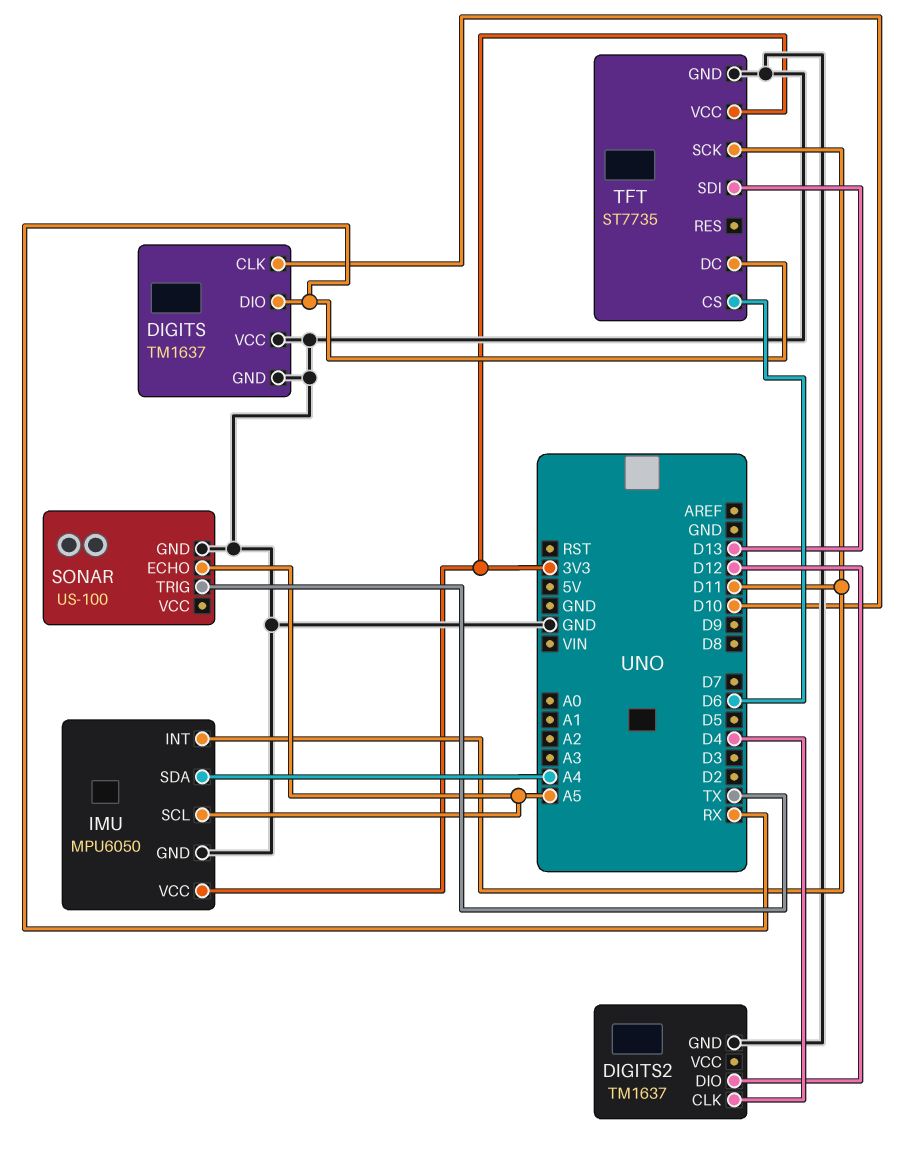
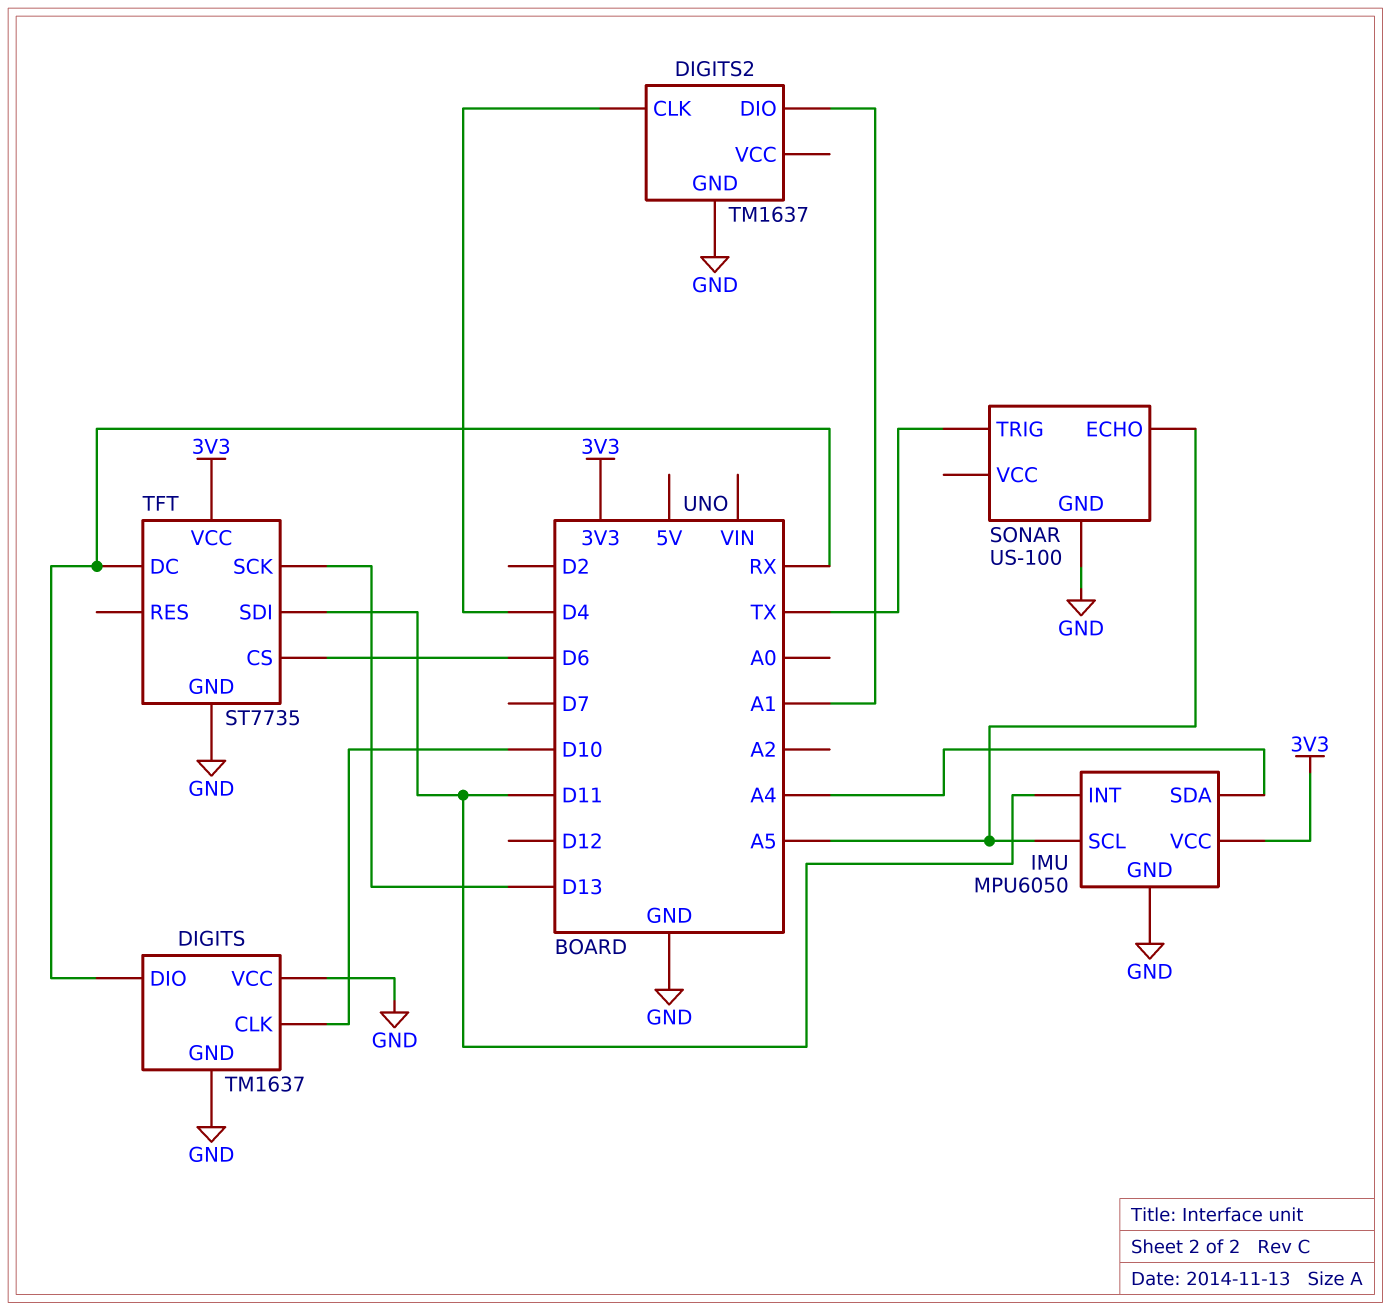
DIGITS2 pin DIO: D12 -> A1
TFT pin SCK: D11 -> D13
TFT pin SDI: D13 -> D11

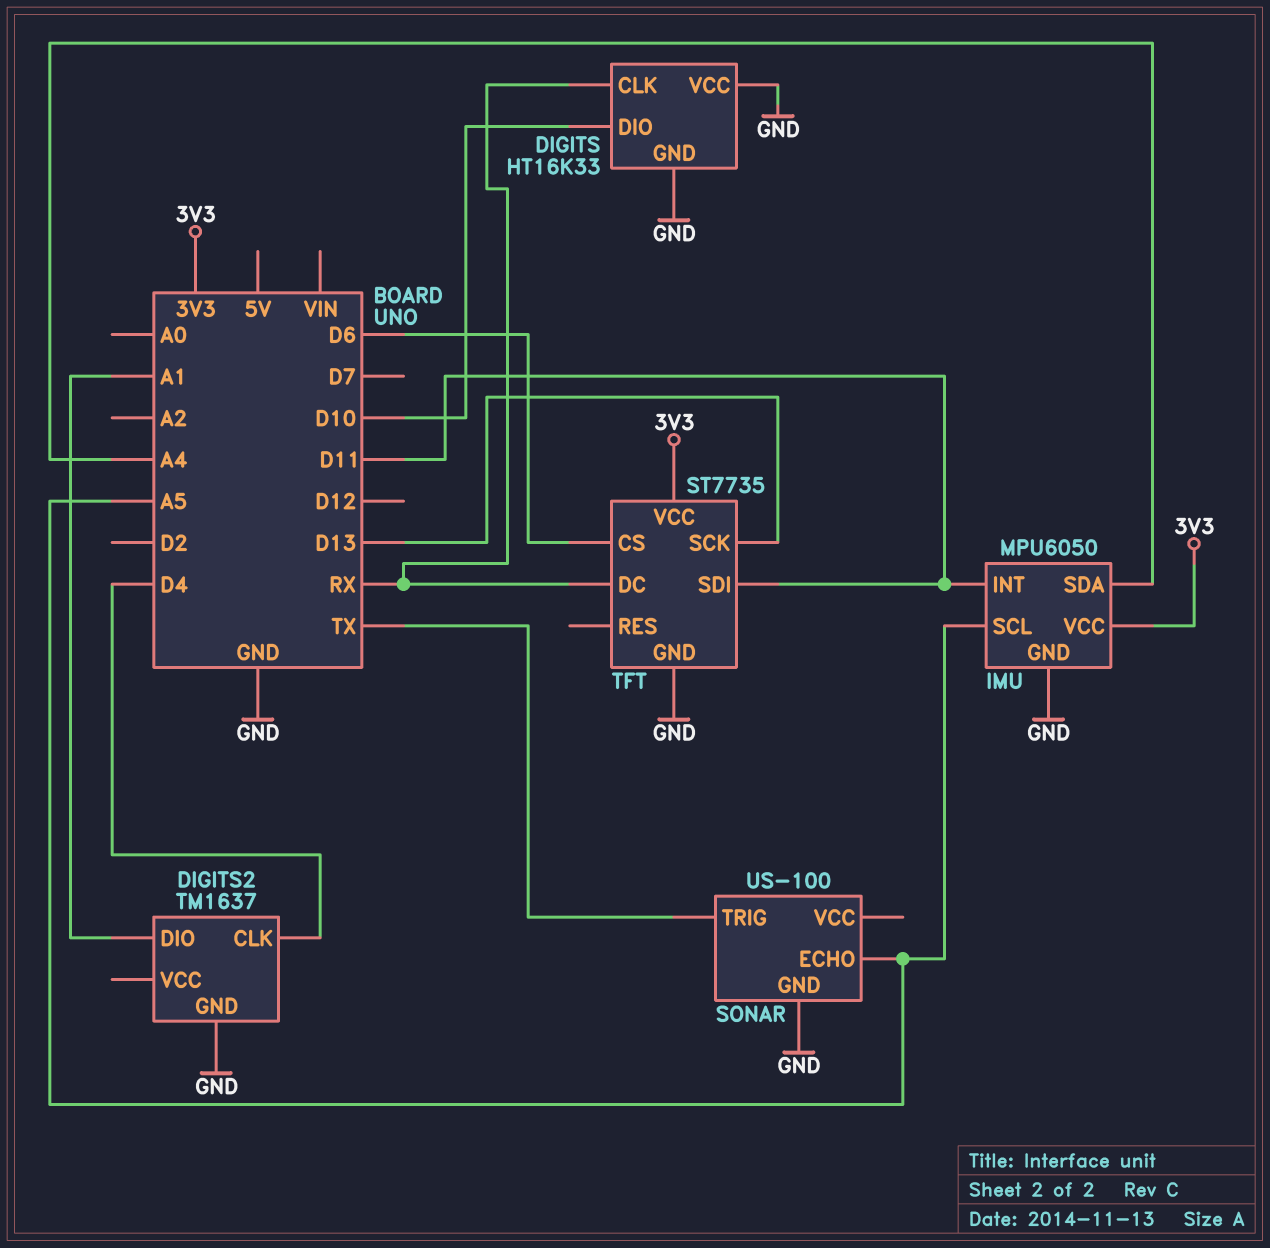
DIGITS: TM1637 -> HT16K33
DIGITS pin CLK: D10 -> RX
DIGITS pin DIO: RX -> D10

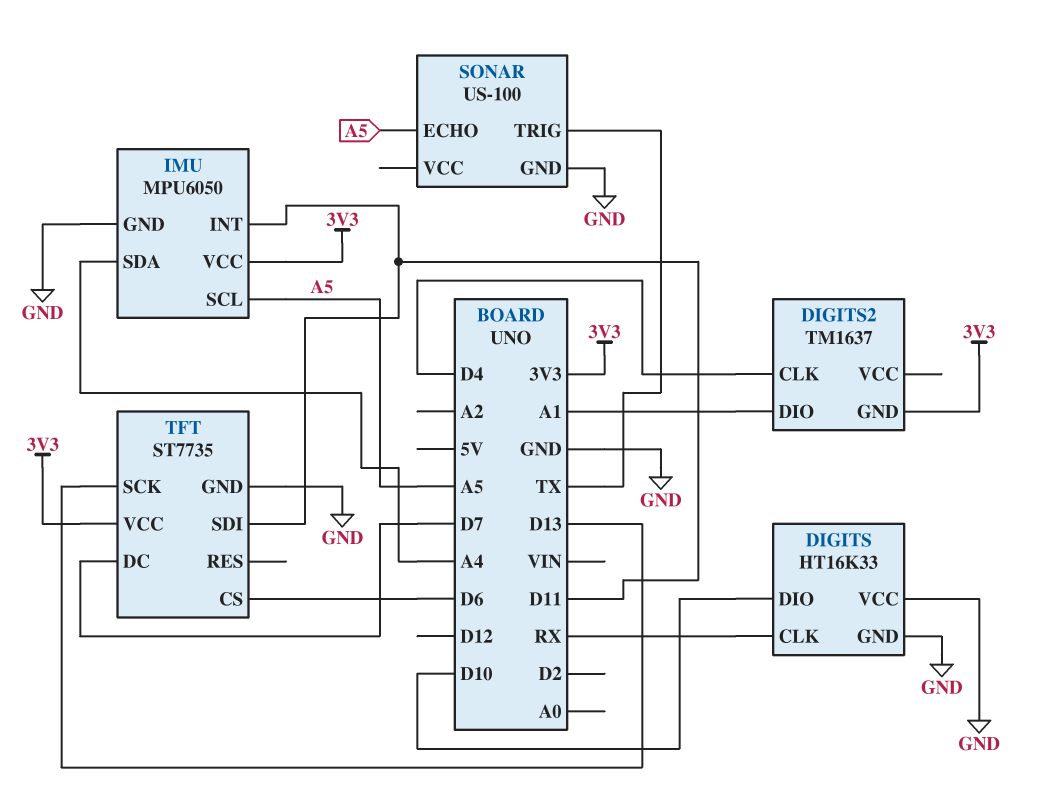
DIGITS2 pin GND: GND -> 3V3
TFT pin DC: RX -> D7

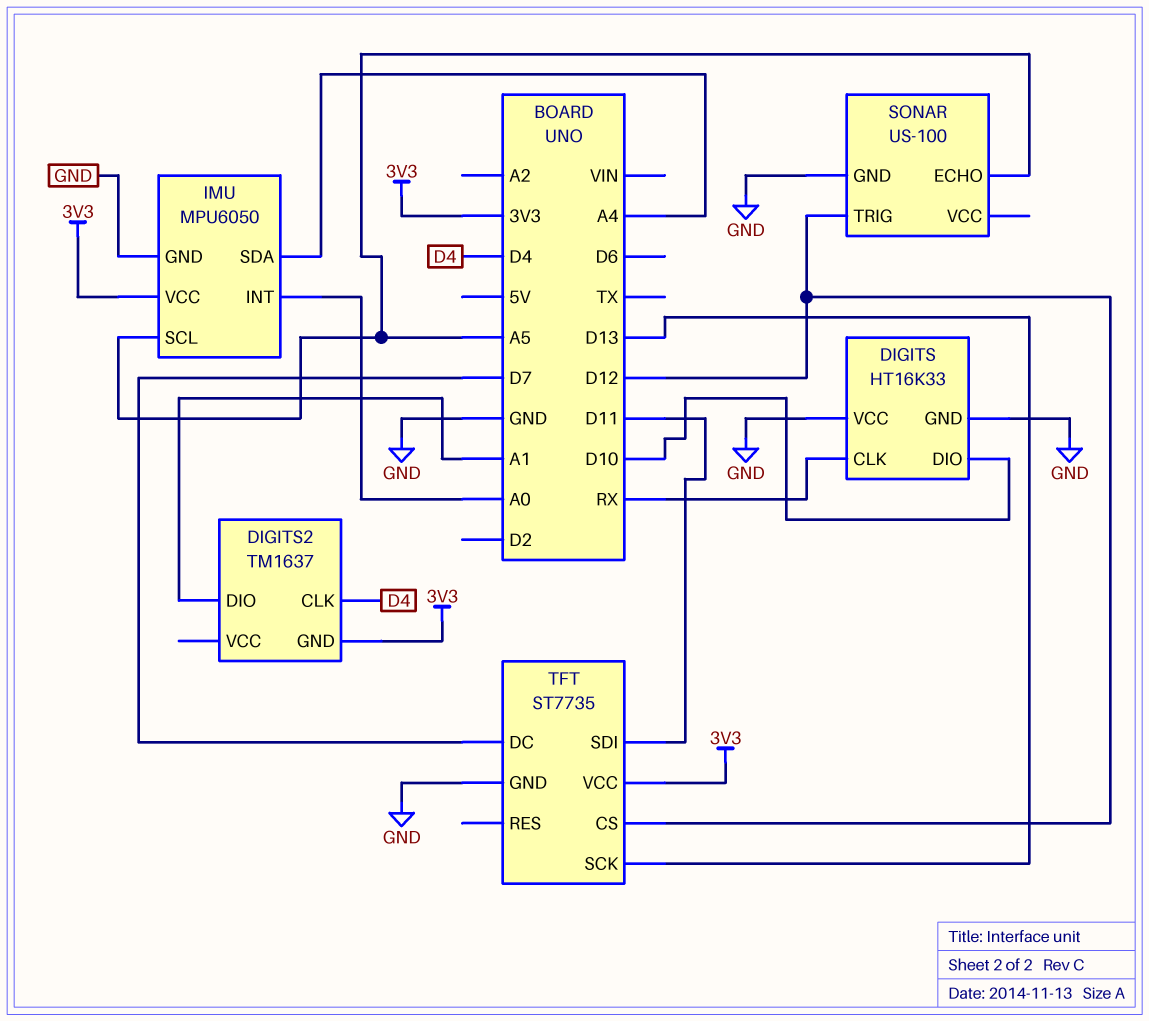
IMU pin INT: D11 -> A0
SONAR pin TRIG: TX -> D12
TFT pin CS: D6 -> D12

